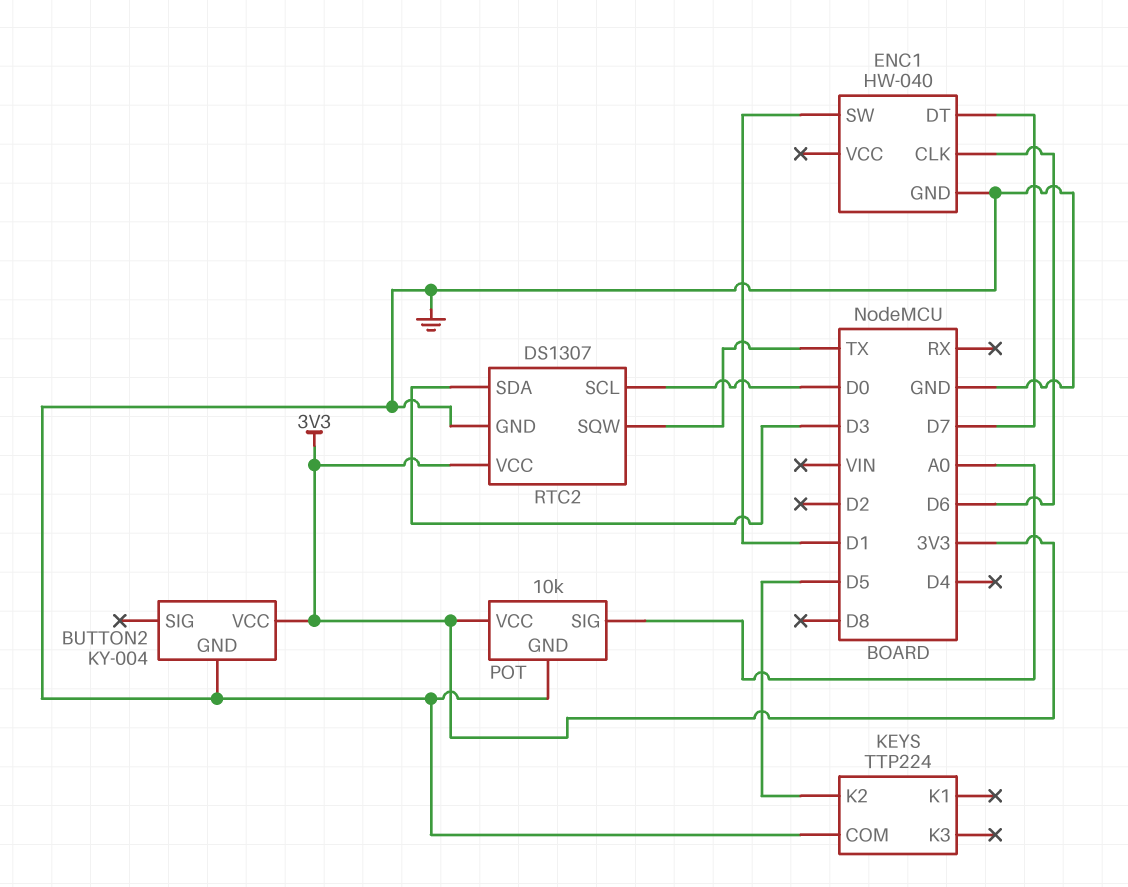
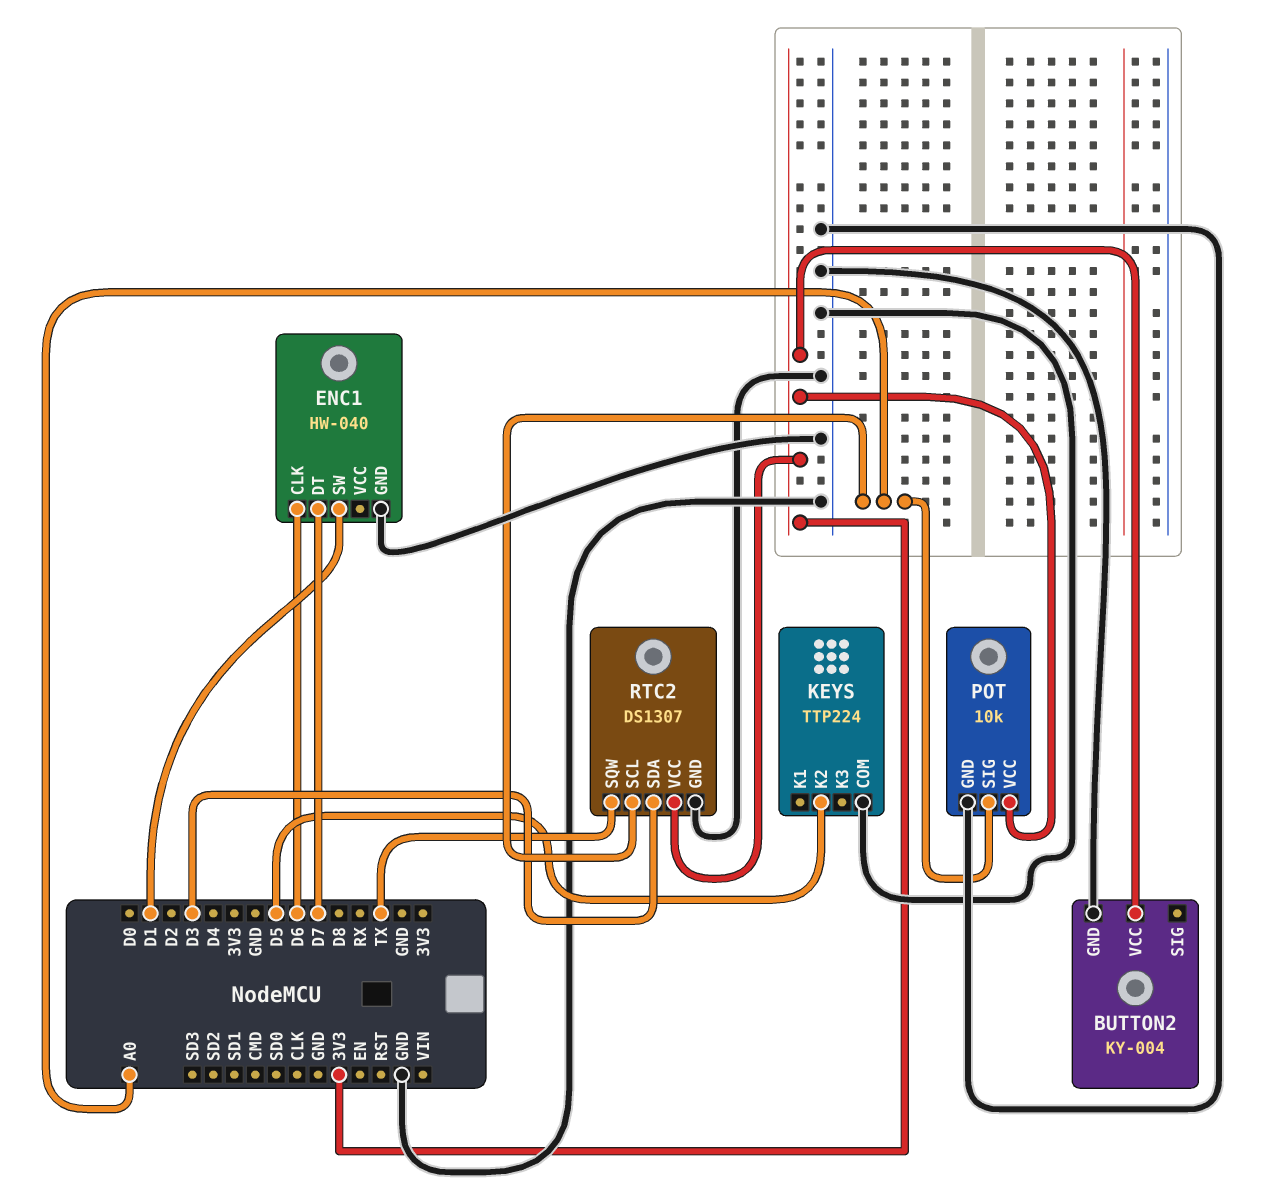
RTC2 pin SCL: D0 -> A0

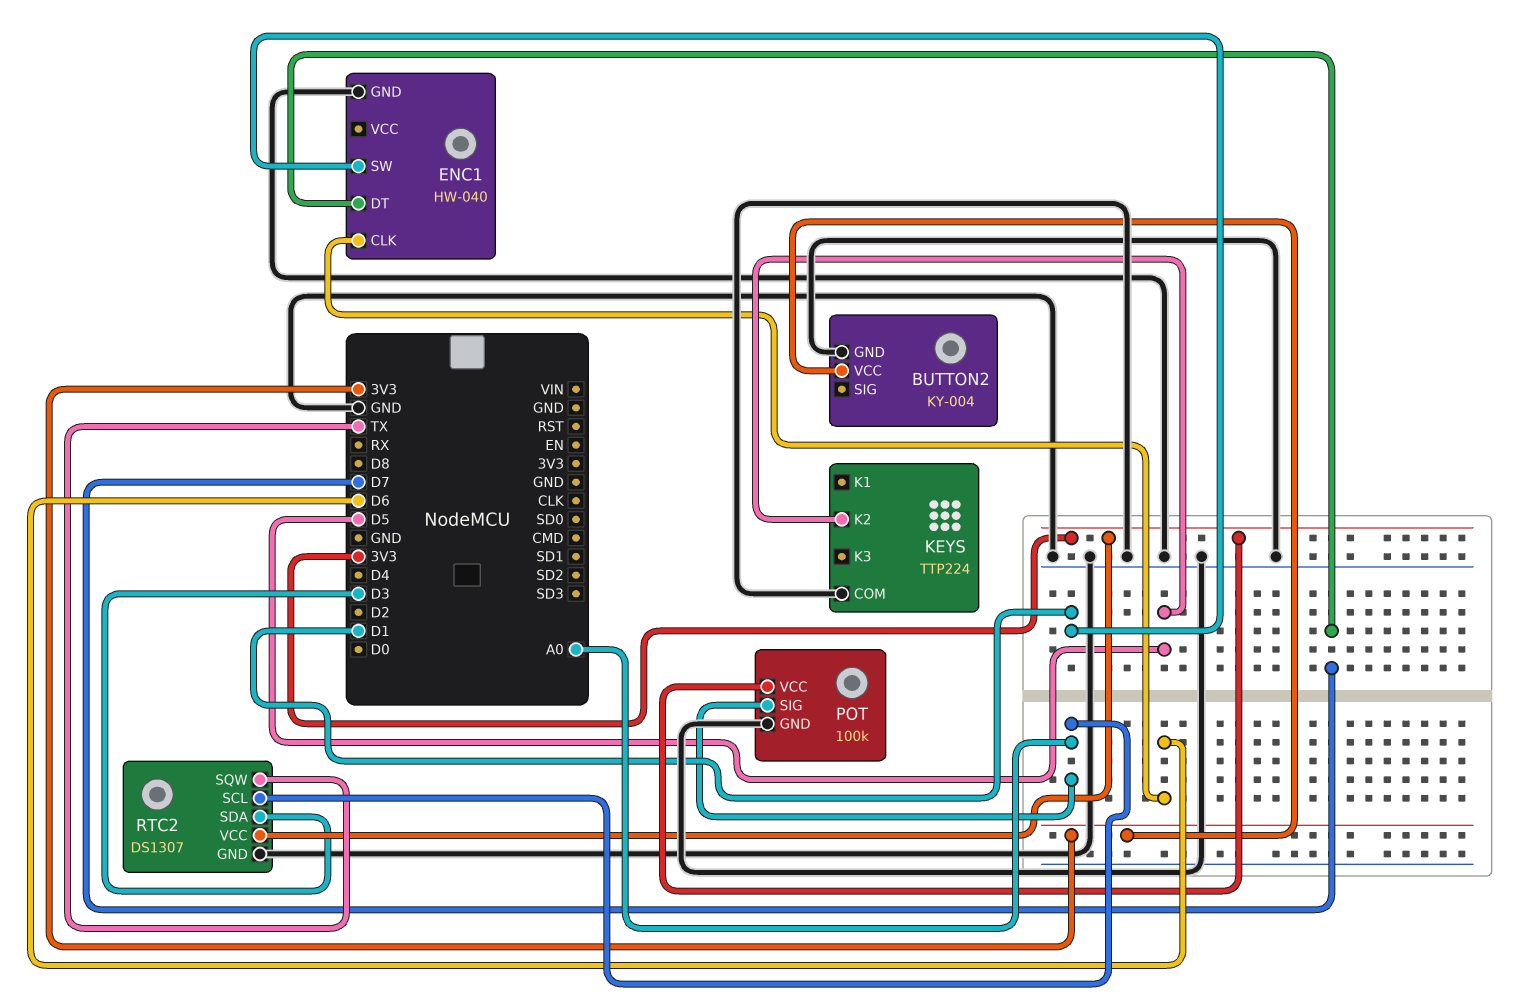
POT: 10k -> 100k

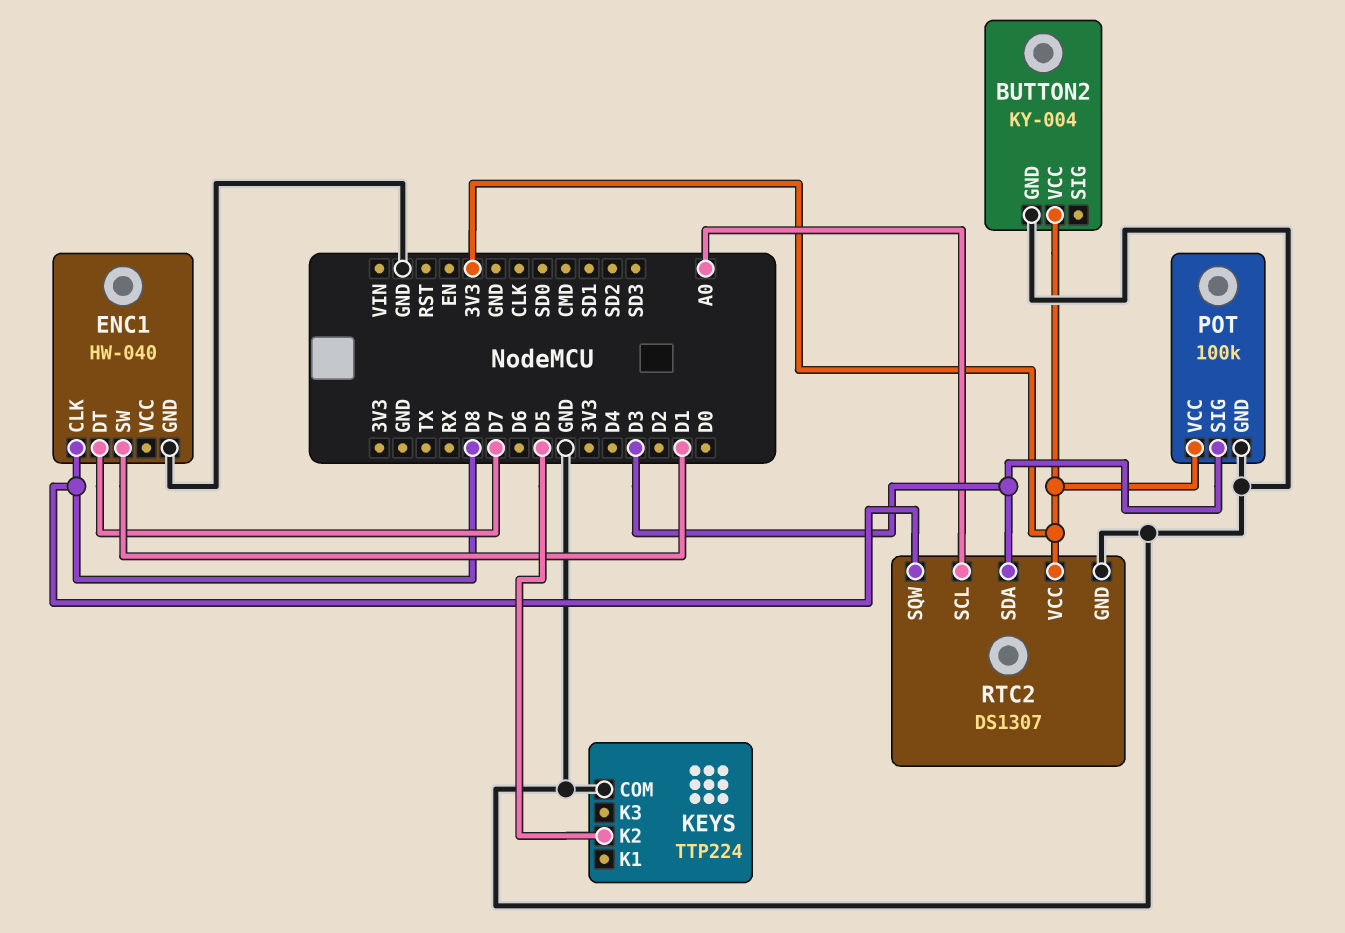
ENC1 pin CLK: D6 -> D8
POT pin SIG: A0 -> D3
RTC2 pin SQW: TX -> D8

